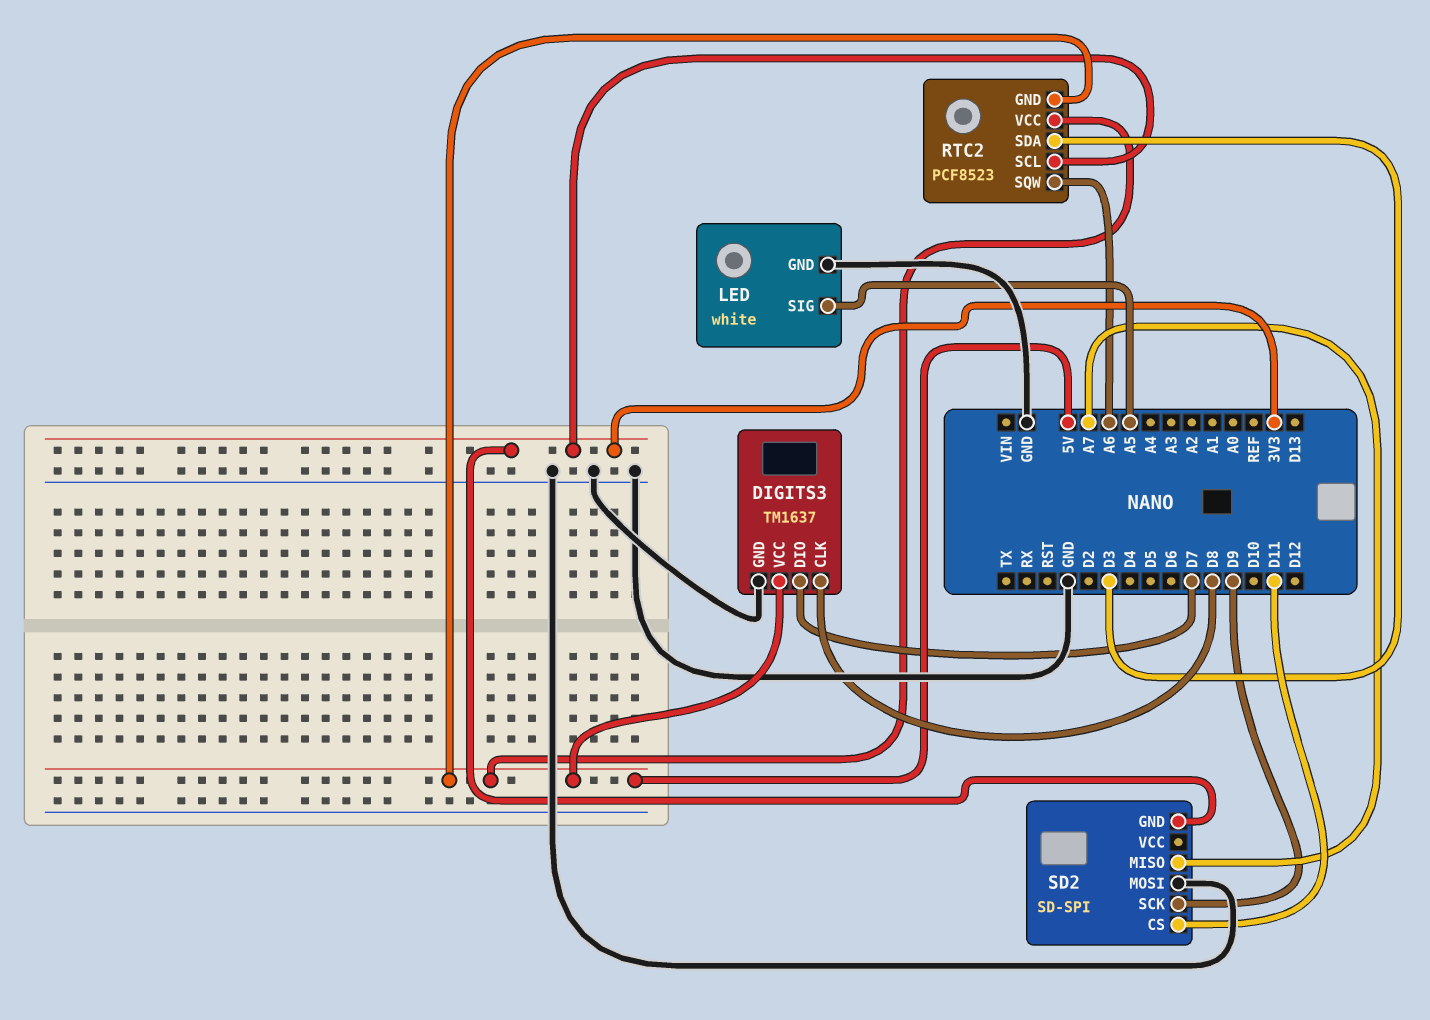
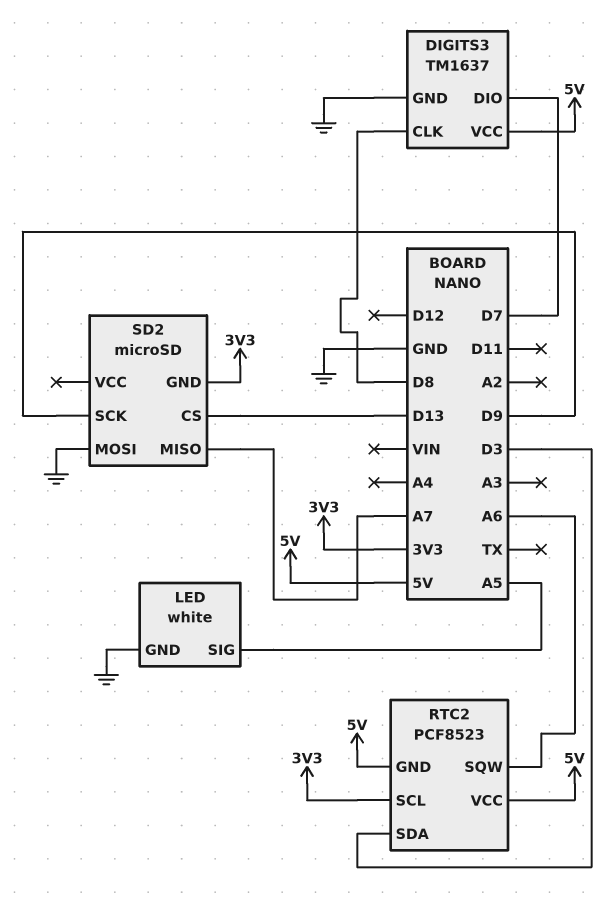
SD2: SD-SPI -> microSD
SD2 pin CS: D11 -> D13

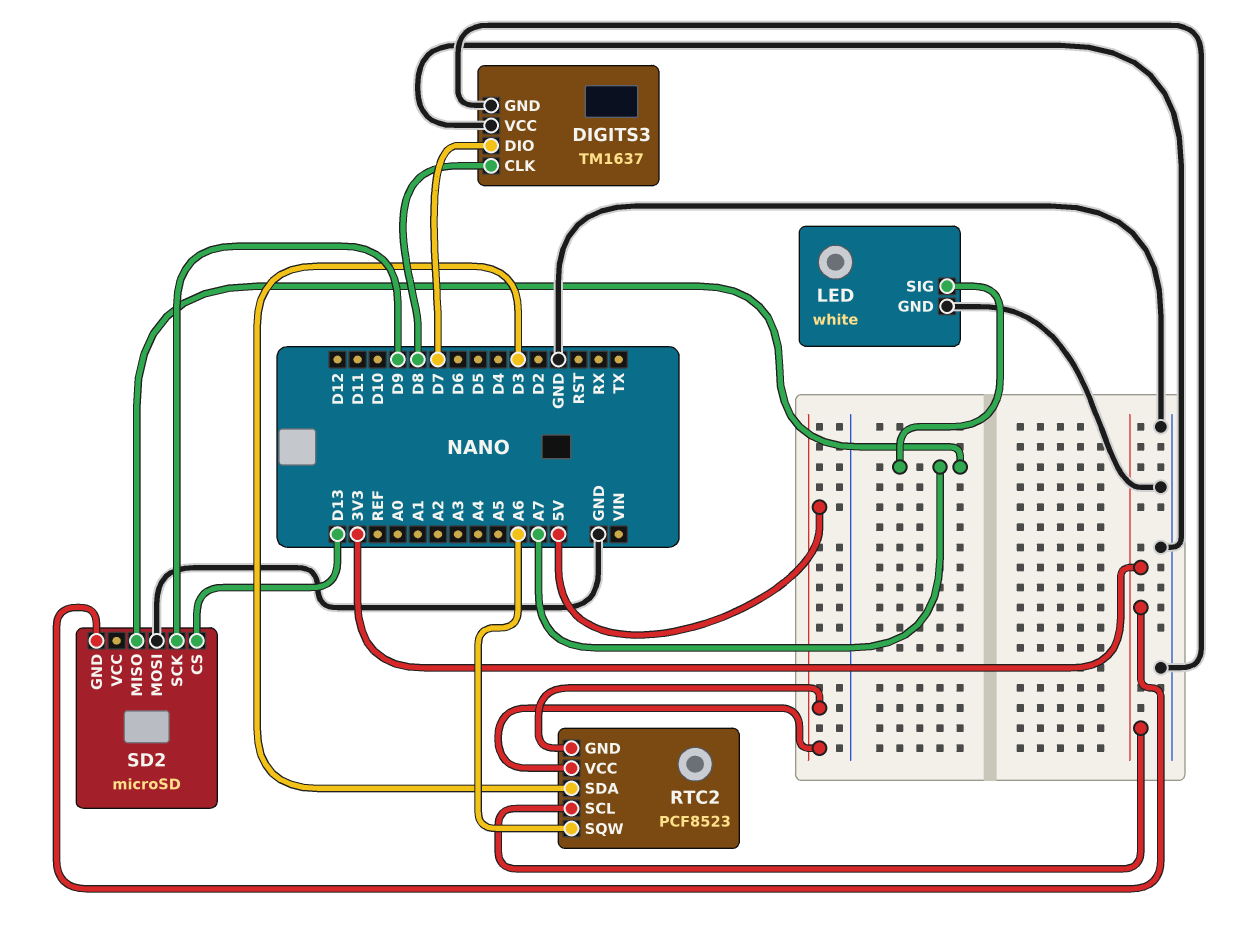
DIGITS3 pin VCC: 5V -> GND
LED pin SIG: A5 -> A7

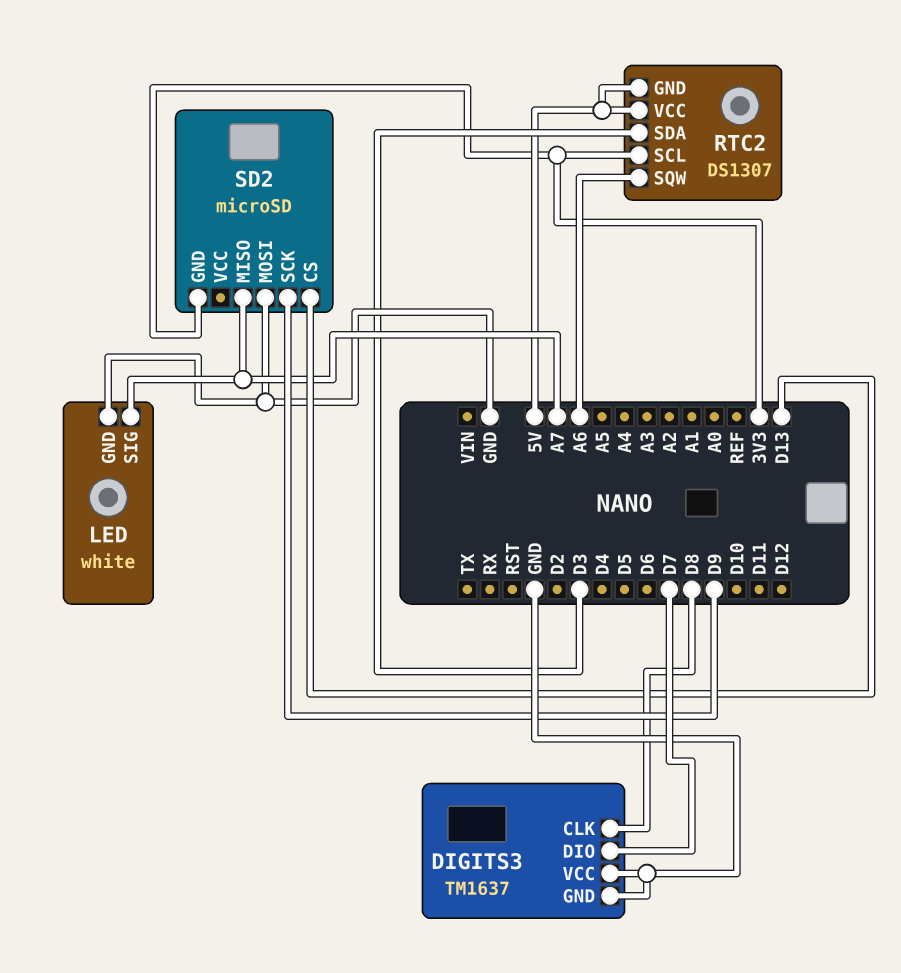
RTC2: PCF8523 -> DS1307

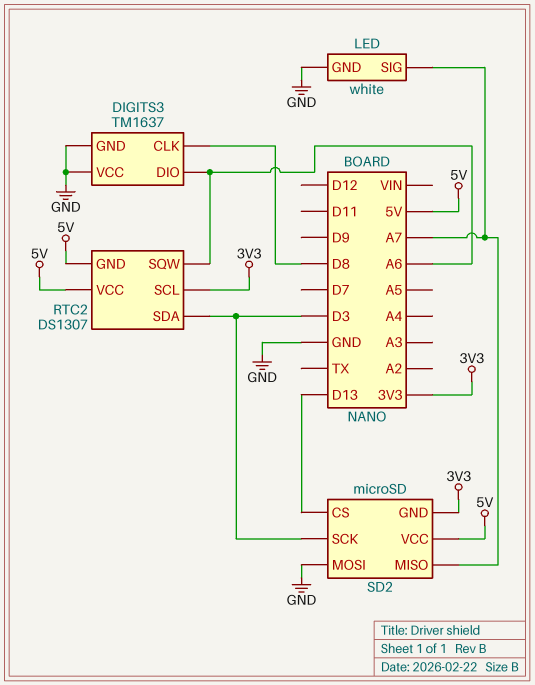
DIGITS3 pin DIO: D7 -> A6
SD2 pin SCK: D9 -> D3
SD2 pin VCC: none -> 5V

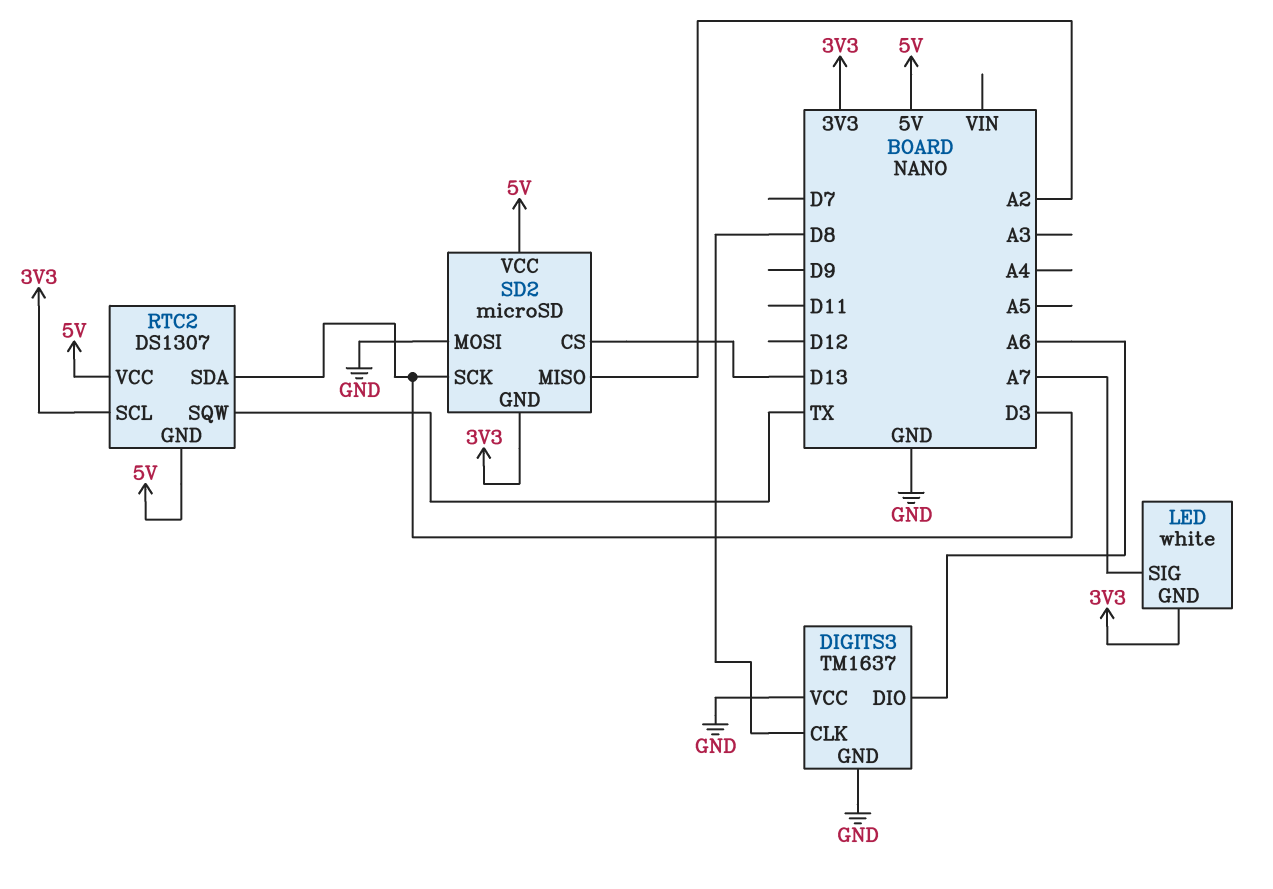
LED pin GND: GND -> 3V3
RTC2 pin SQW: A6 -> TX
SD2 pin MISO: A7 -> A2

